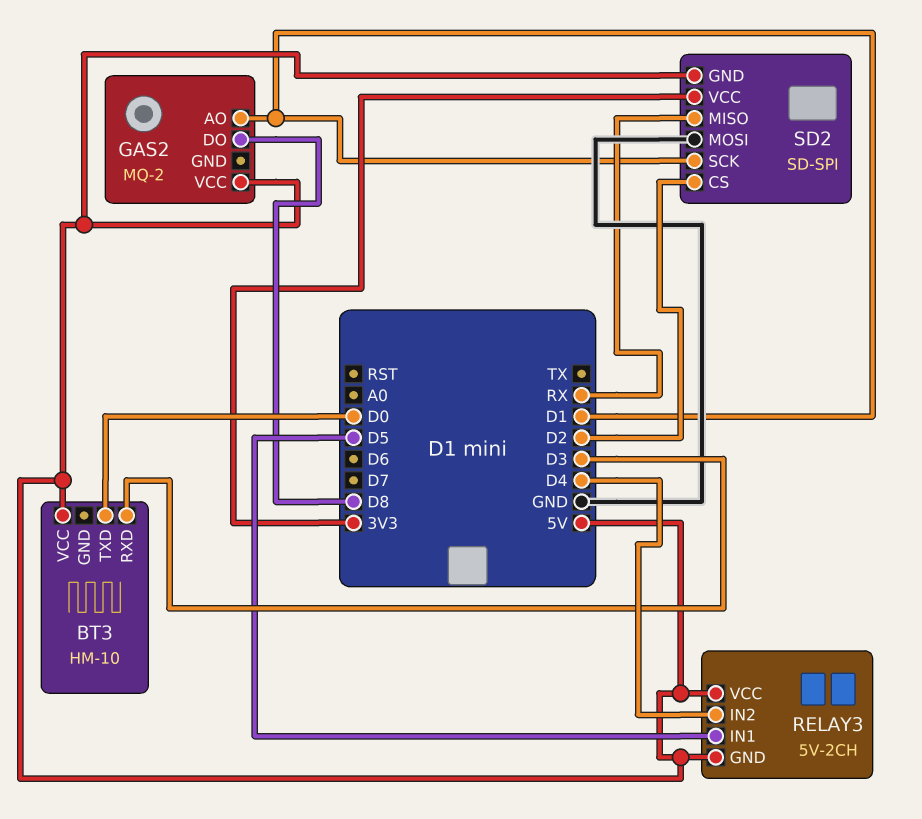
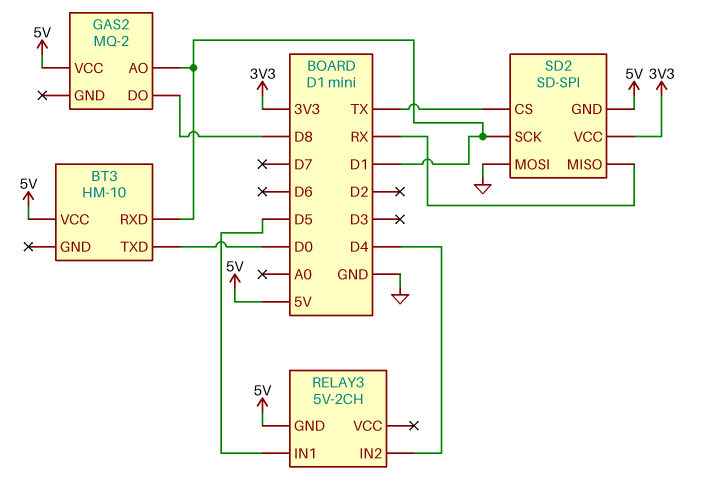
BT3 pin RXD: D3 -> D1
RELAY3 pin VCC: 5V -> none
SD2 pin CS: D2 -> TX

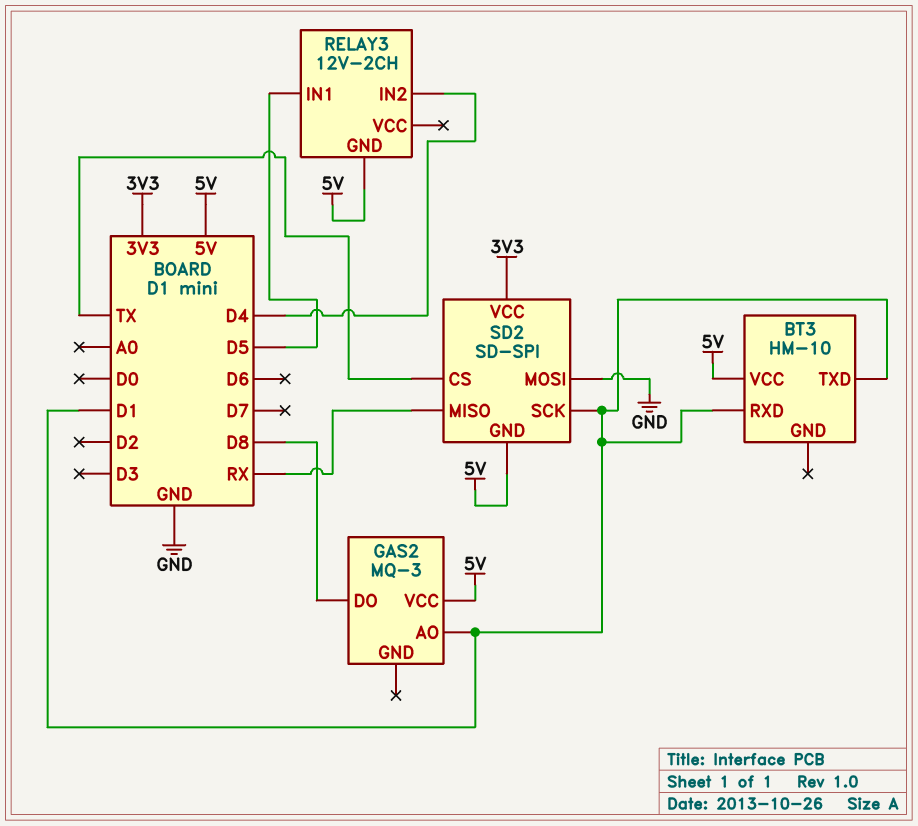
BT3 pin TXD: D0 -> D1
GAS2: MQ-2 -> MQ-3
RELAY3: 5V-2CH -> 12V-2CH

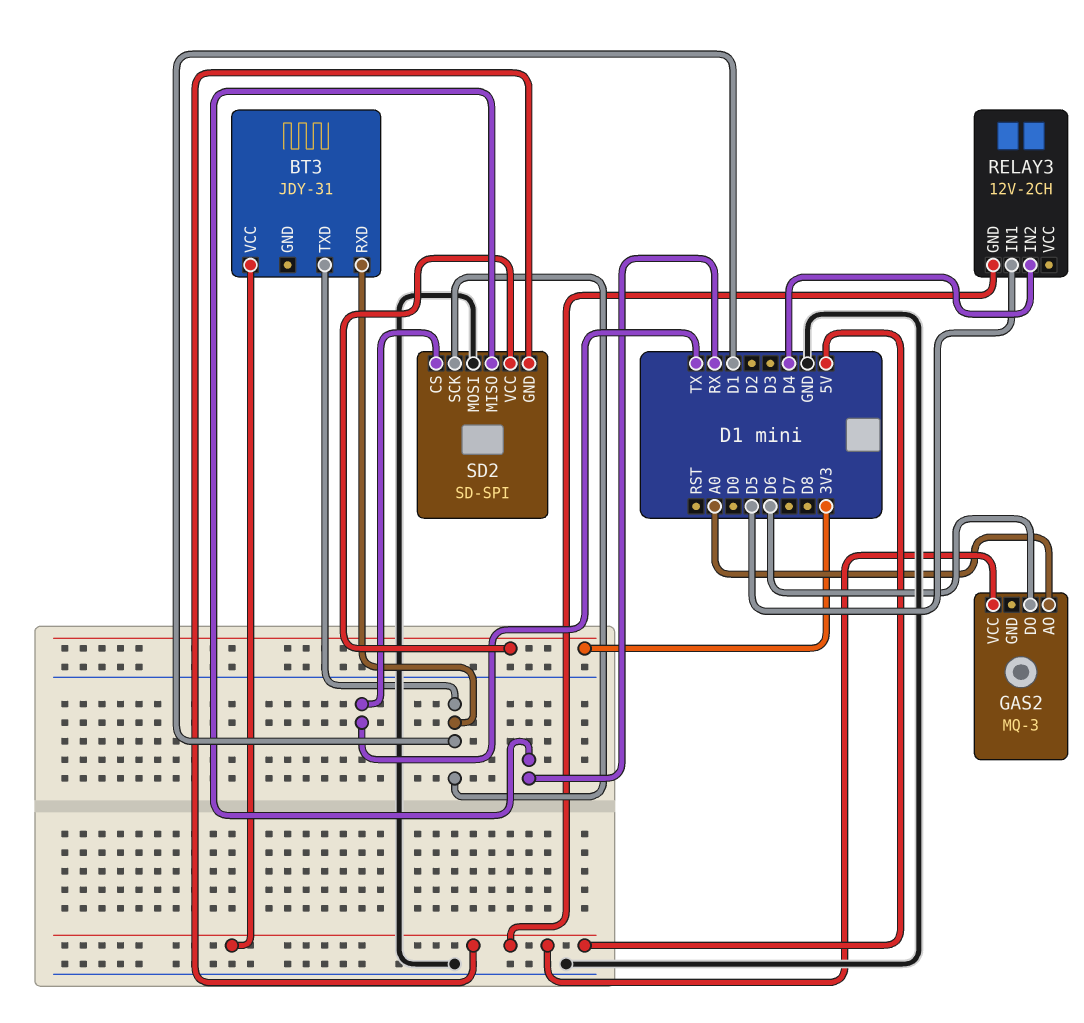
BT3: HM-10 -> JDY-31
GAS2 pin AO: D1 -> A0
GAS2 pin DO: D8 -> D6

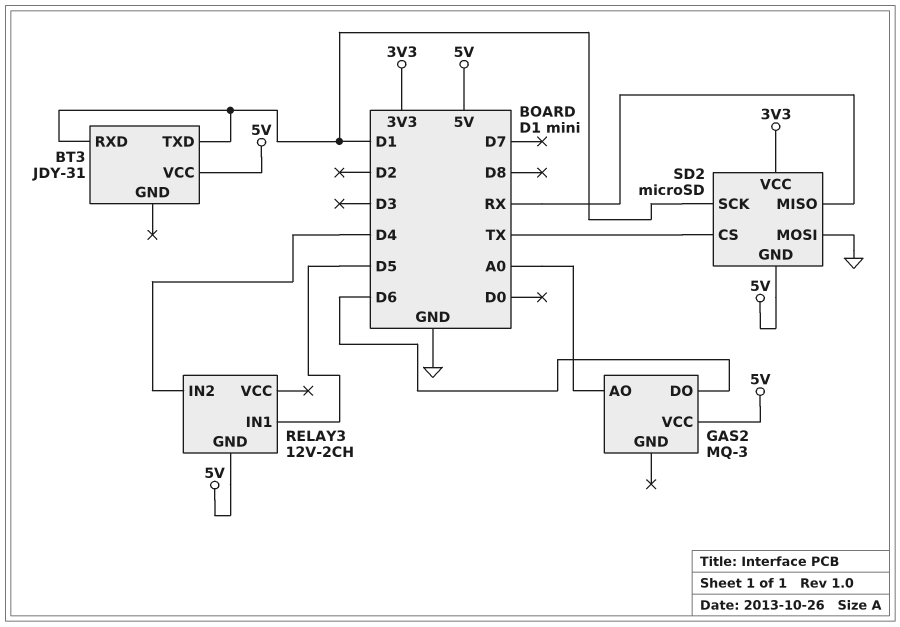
SD2: SD-SPI -> microSD

